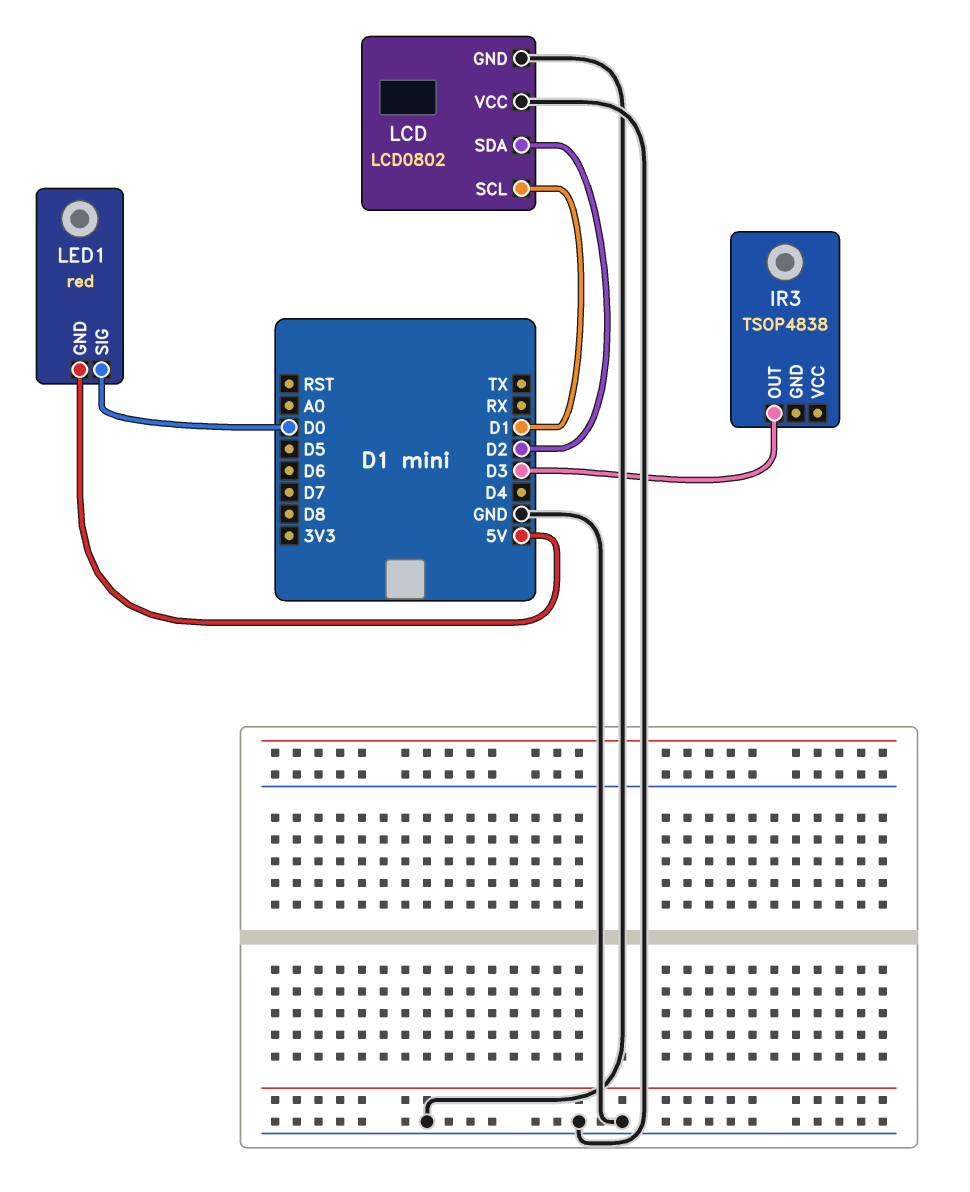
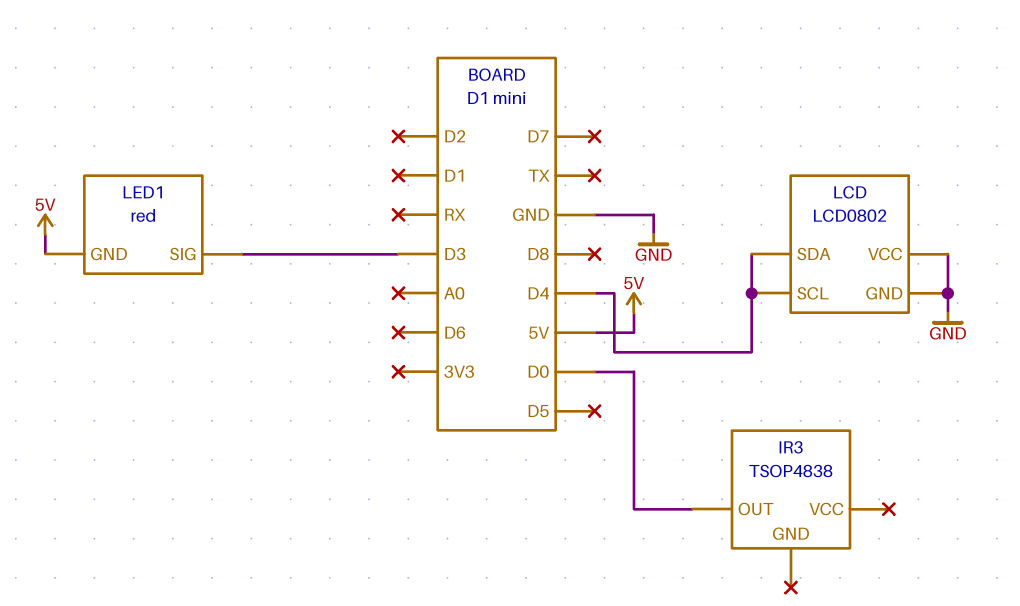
IR3 pin OUT: D3 -> D0
LCD pin SCL: D1 -> D4
LCD pin SDA: D2 -> D4
LED1 pin SIG: D0 -> D3

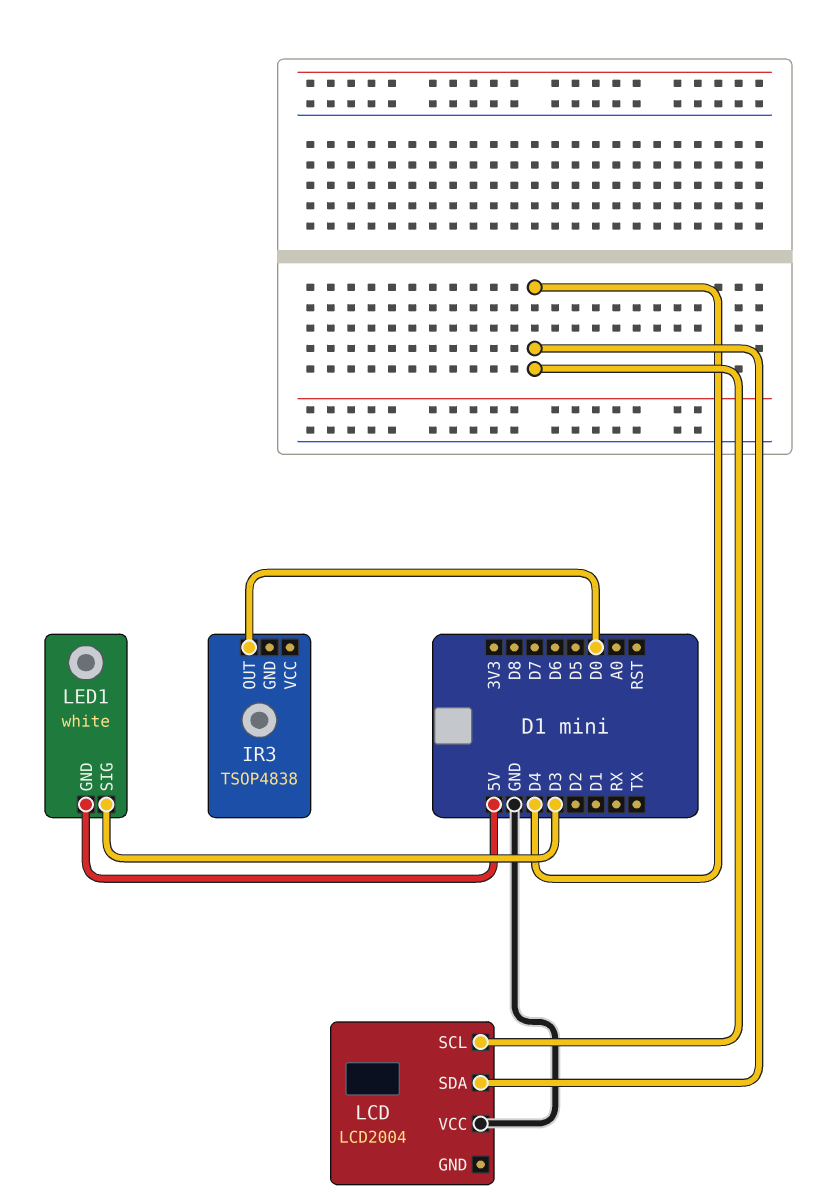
LCD: LCD0802 -> LCD2004
LCD pin GND: GND -> none
LED1: red -> white

